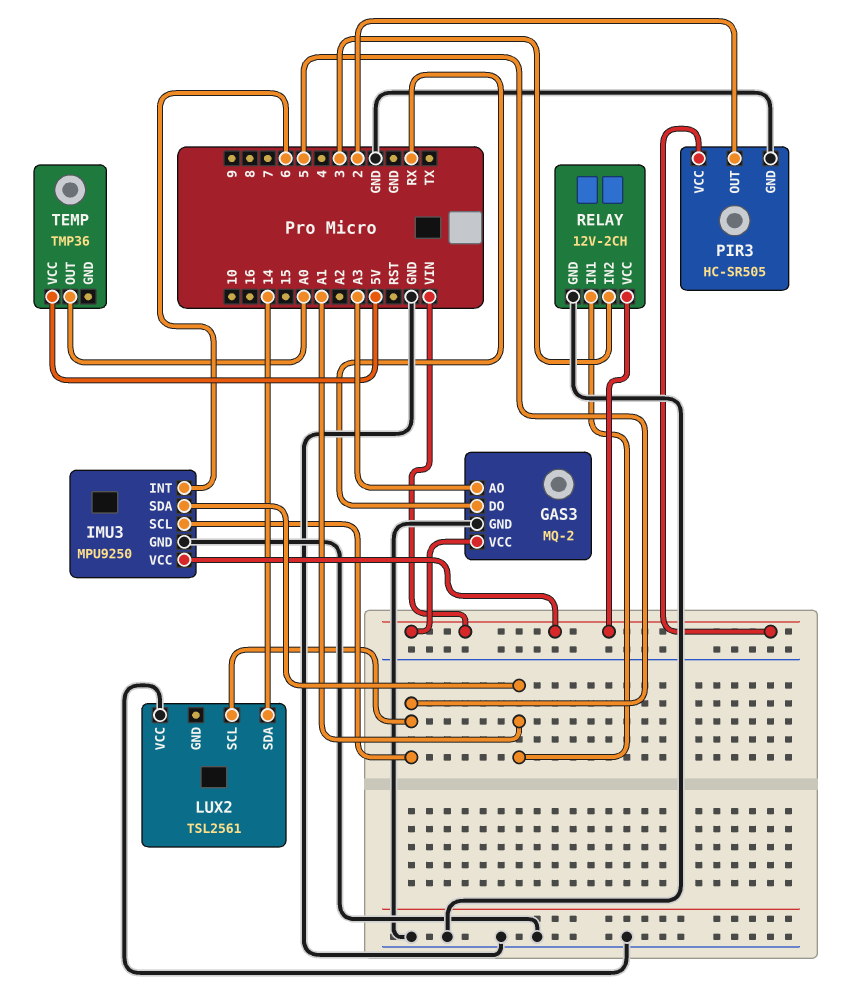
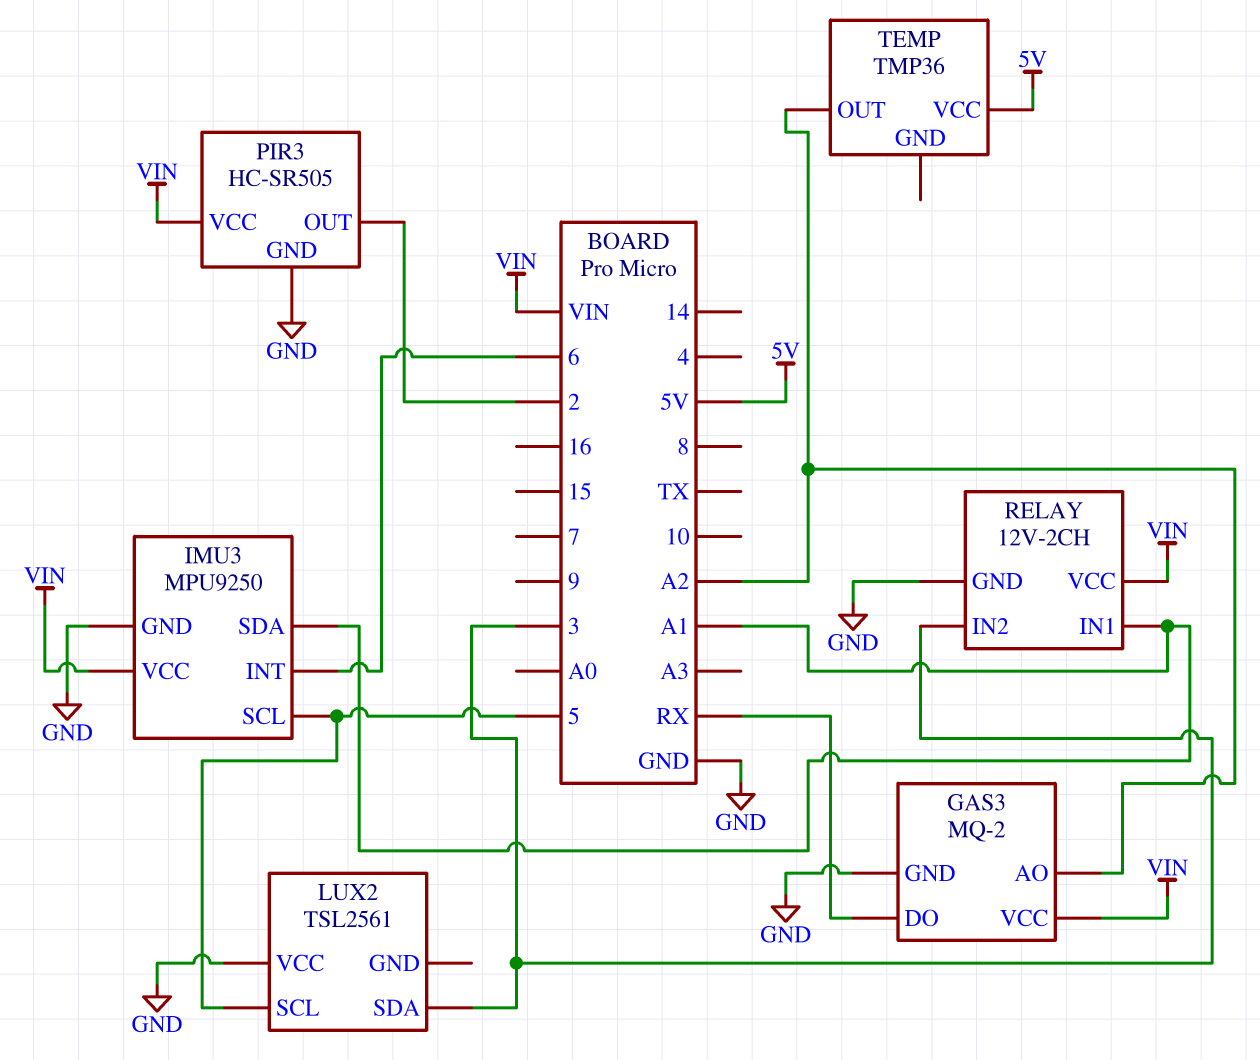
GAS3 pin AO: A3 -> A2
LUX2 pin SDA: 14 -> 3
TEMP pin OUT: A0 -> A2

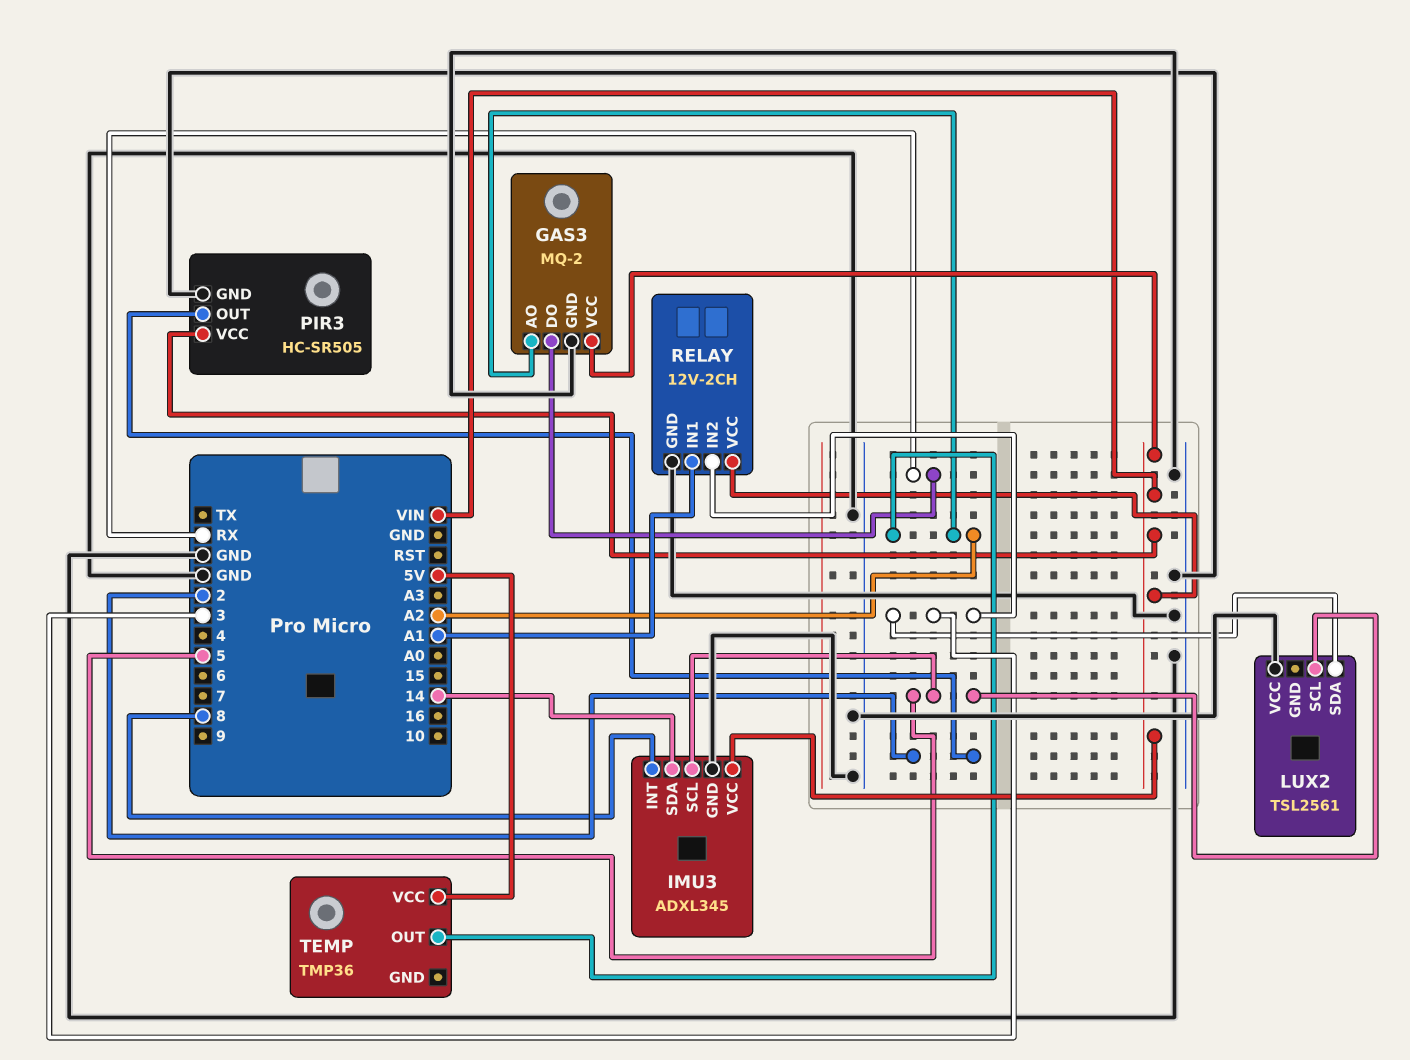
IMU3: MPU9250 -> ADXL345
IMU3 pin INT: 6 -> 8
IMU3 pin SDA: A1 -> 14

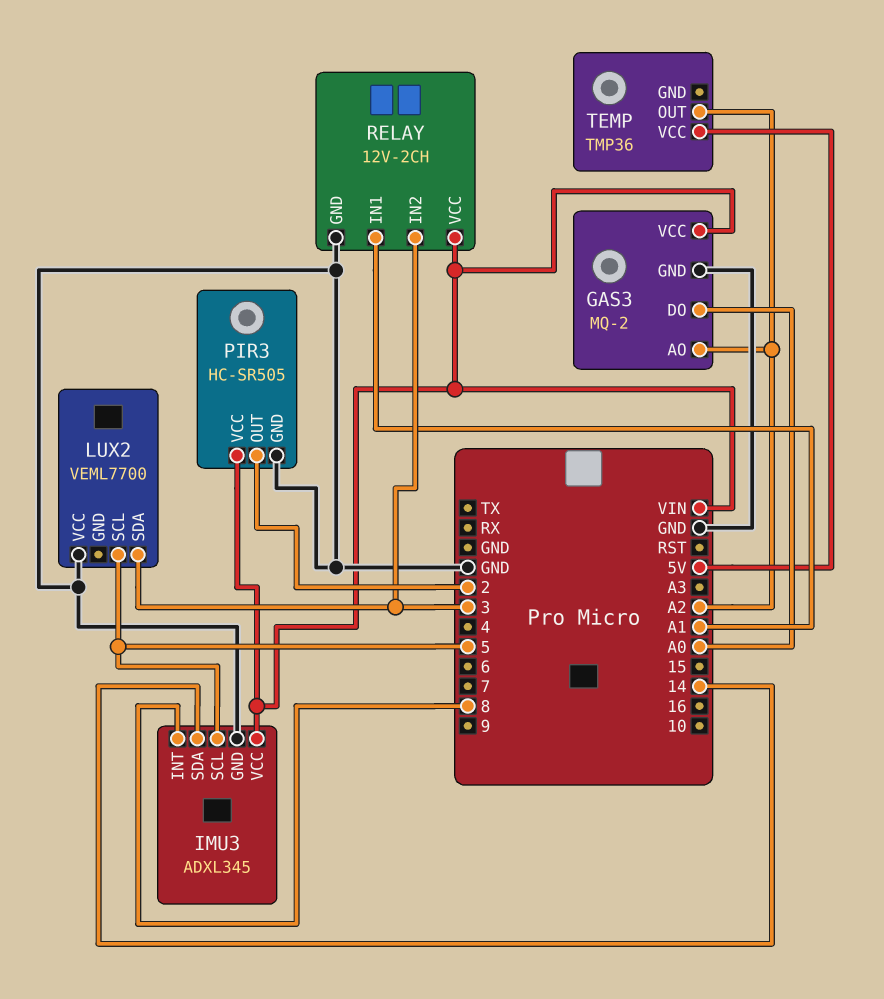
GAS3 pin DO: RX -> A0
LUX2: TSL2561 -> VEML7700

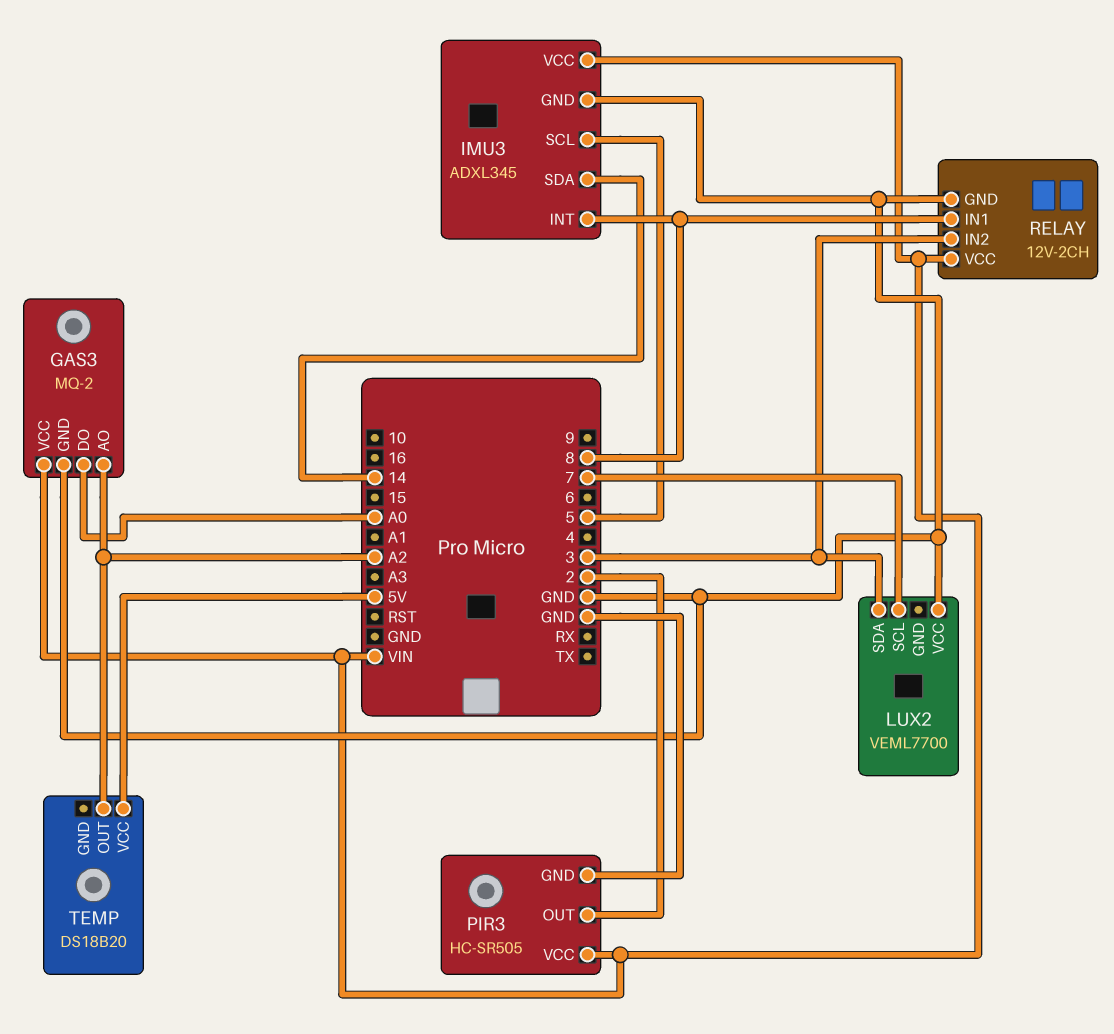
LUX2 pin SCL: 5 -> 7
RELAY pin IN1: A1 -> 8
TEMP: TMP36 -> DS18B20

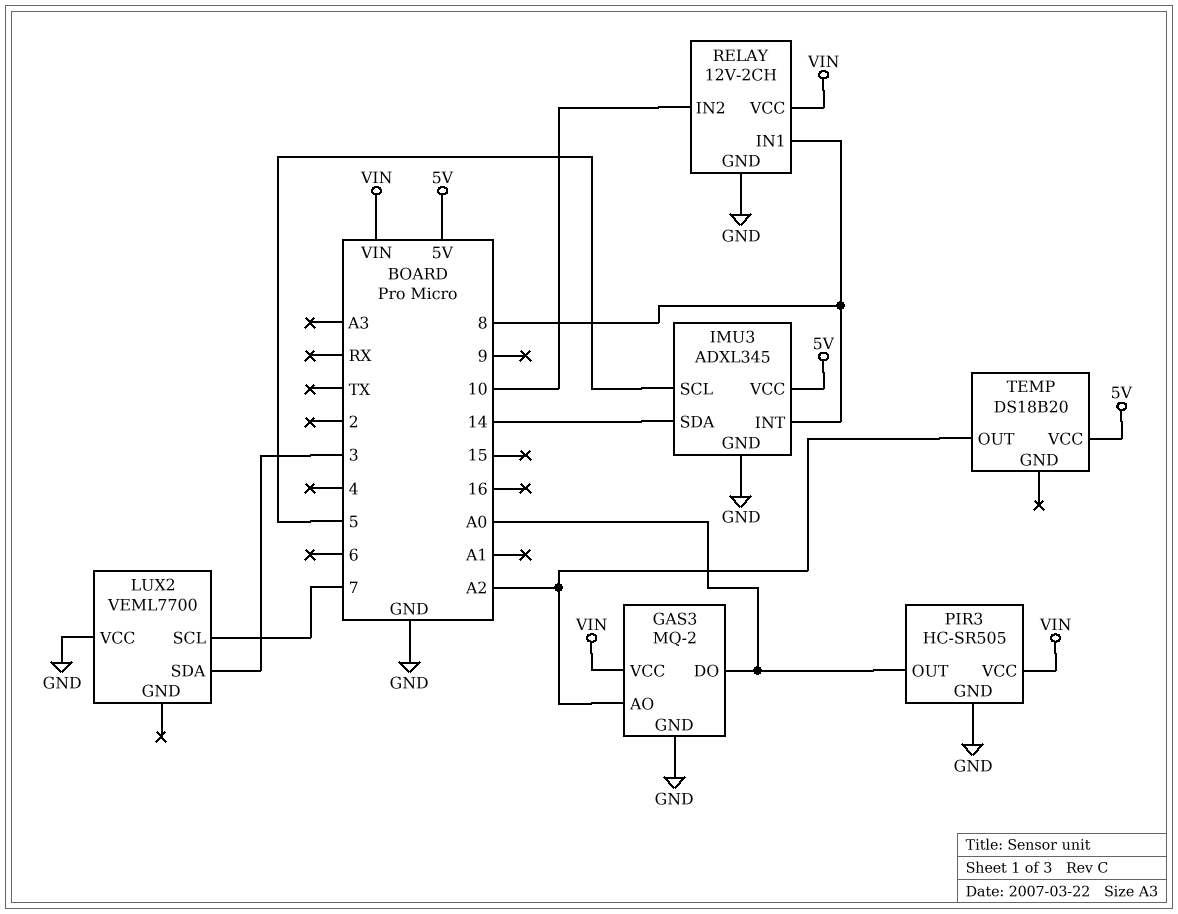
IMU3 pin VCC: VIN -> 5V
PIR3 pin OUT: 2 -> A0
RELAY pin IN2: 3 -> 10

